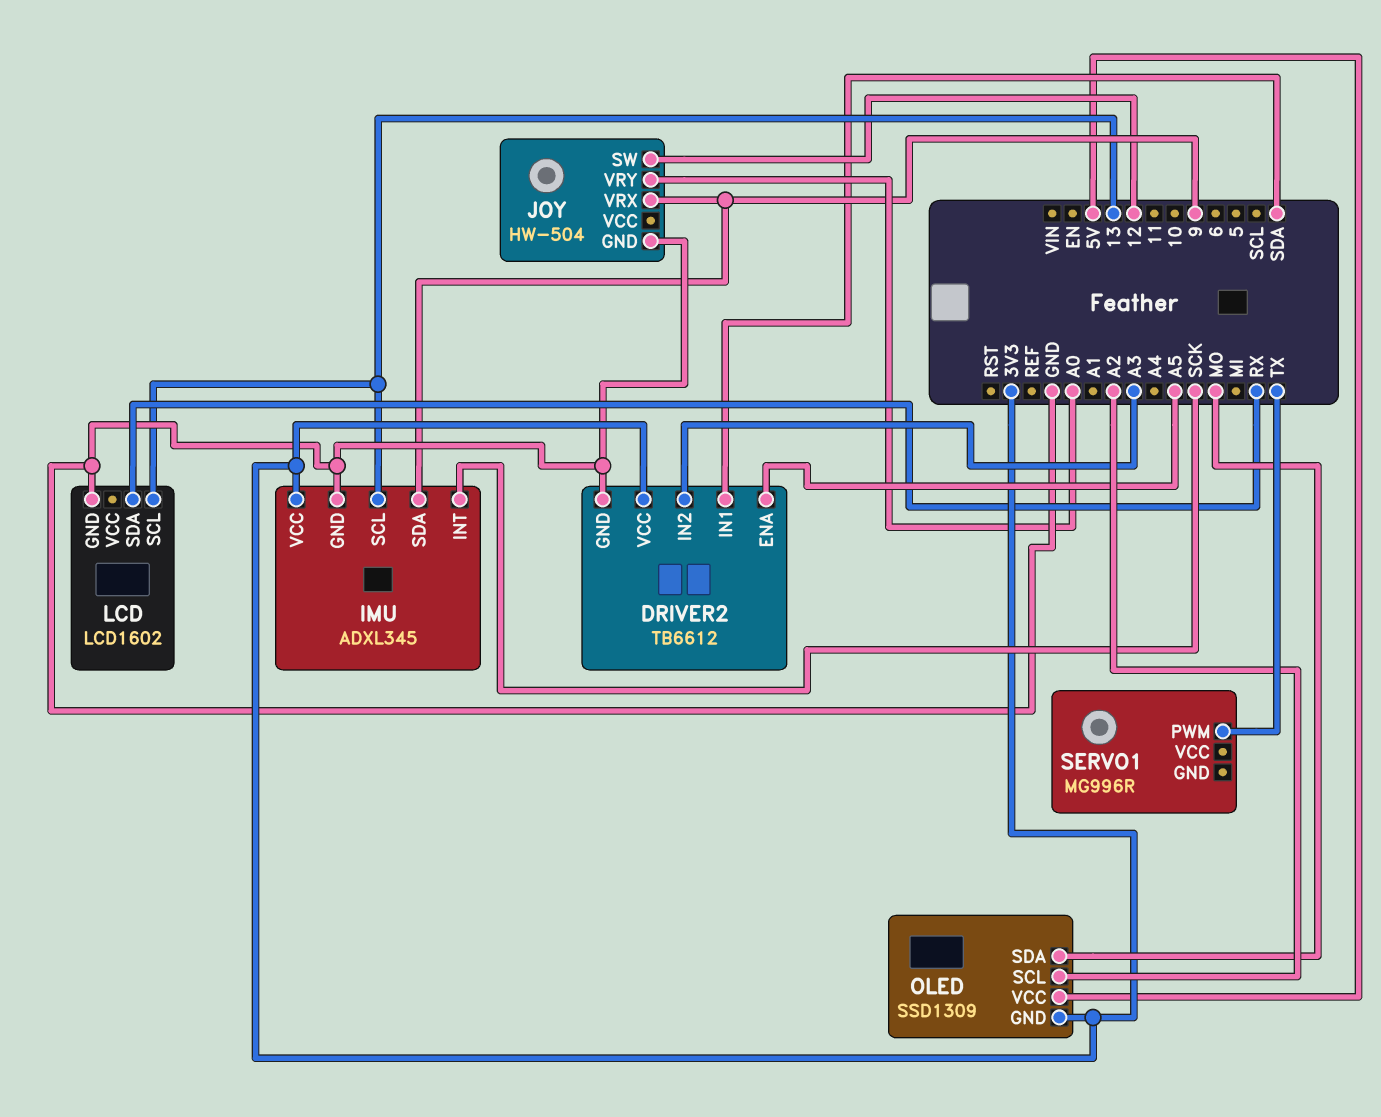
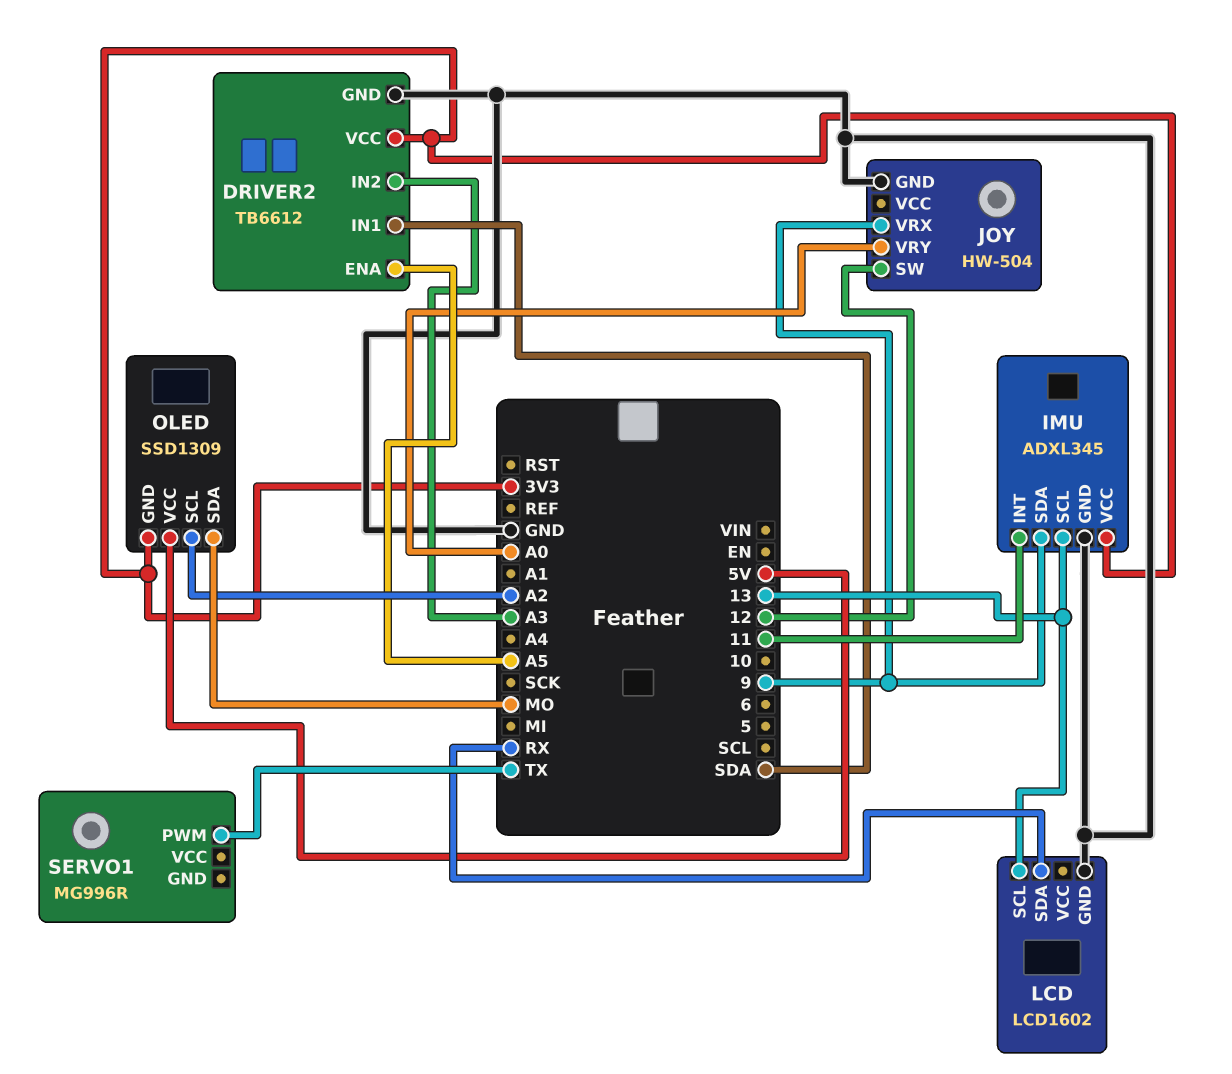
IMU pin INT: SCK -> 11

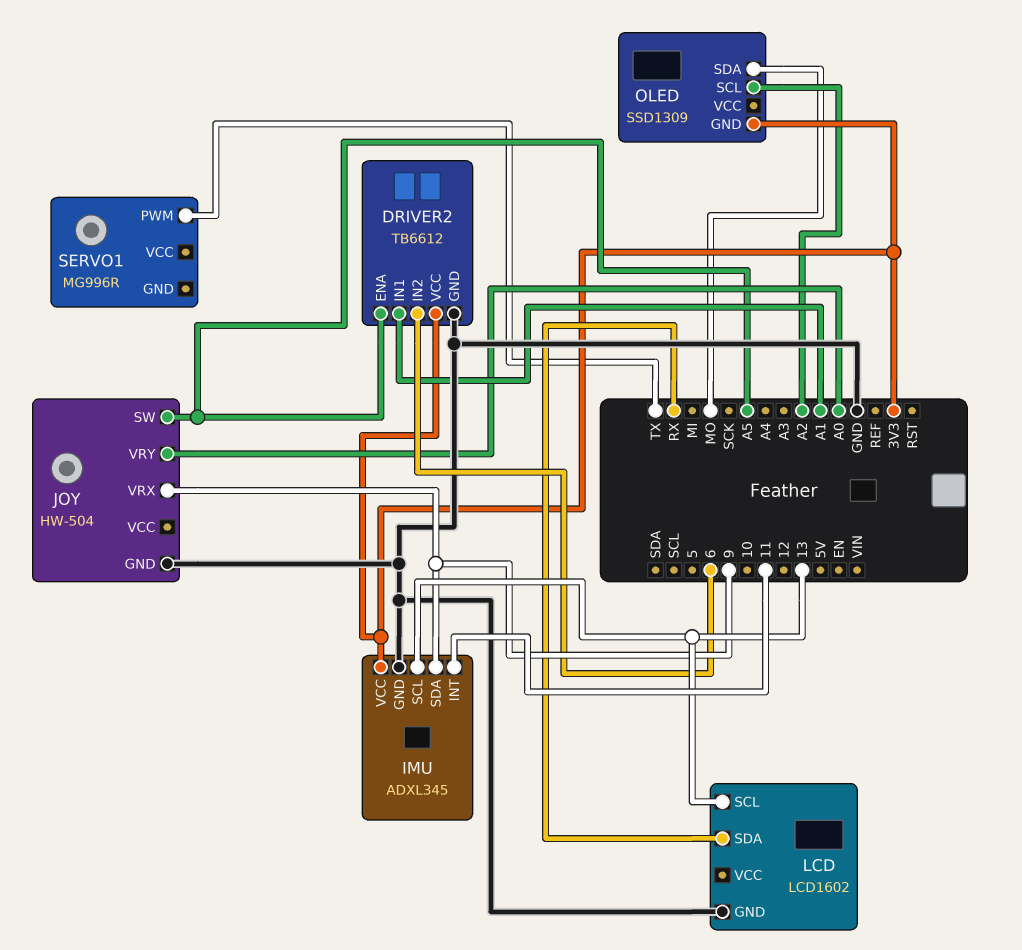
DRIVER2 pin IN1: SDA -> A1
DRIVER2 pin IN2: A3 -> 6
JOY pin SW: 12 -> A5
OLED pin VCC: 5V -> none

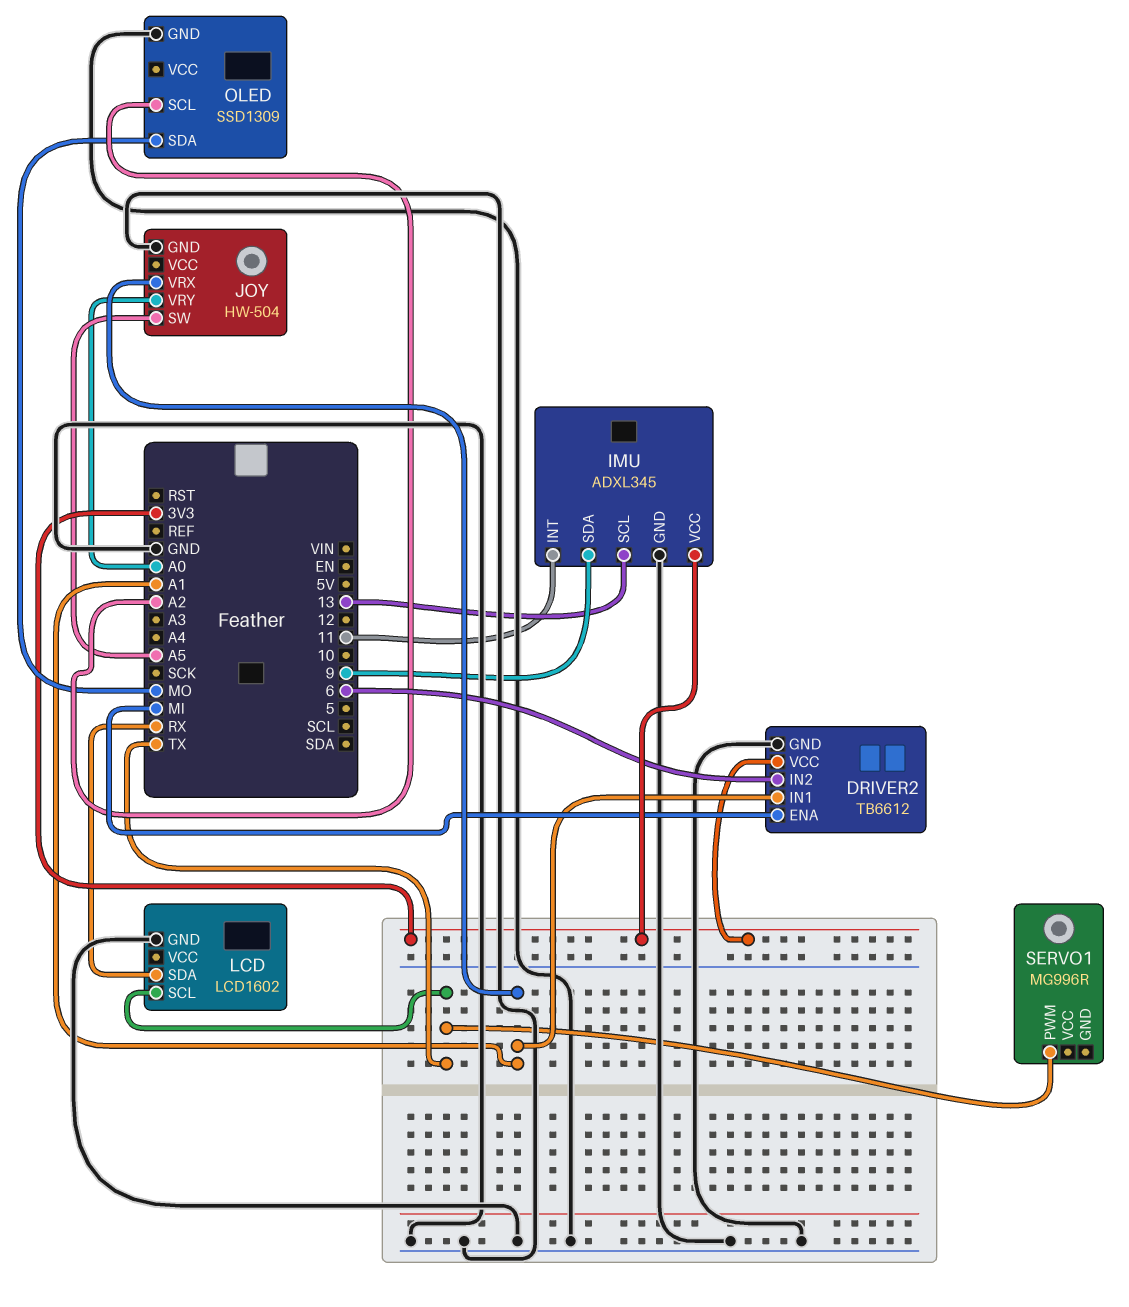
DRIVER2 pin ENA: A5 -> MI
JOY pin VRX: 9 -> A1
LCD pin SCL: 13 -> TX
OLED pin GND: 3V3 -> GND

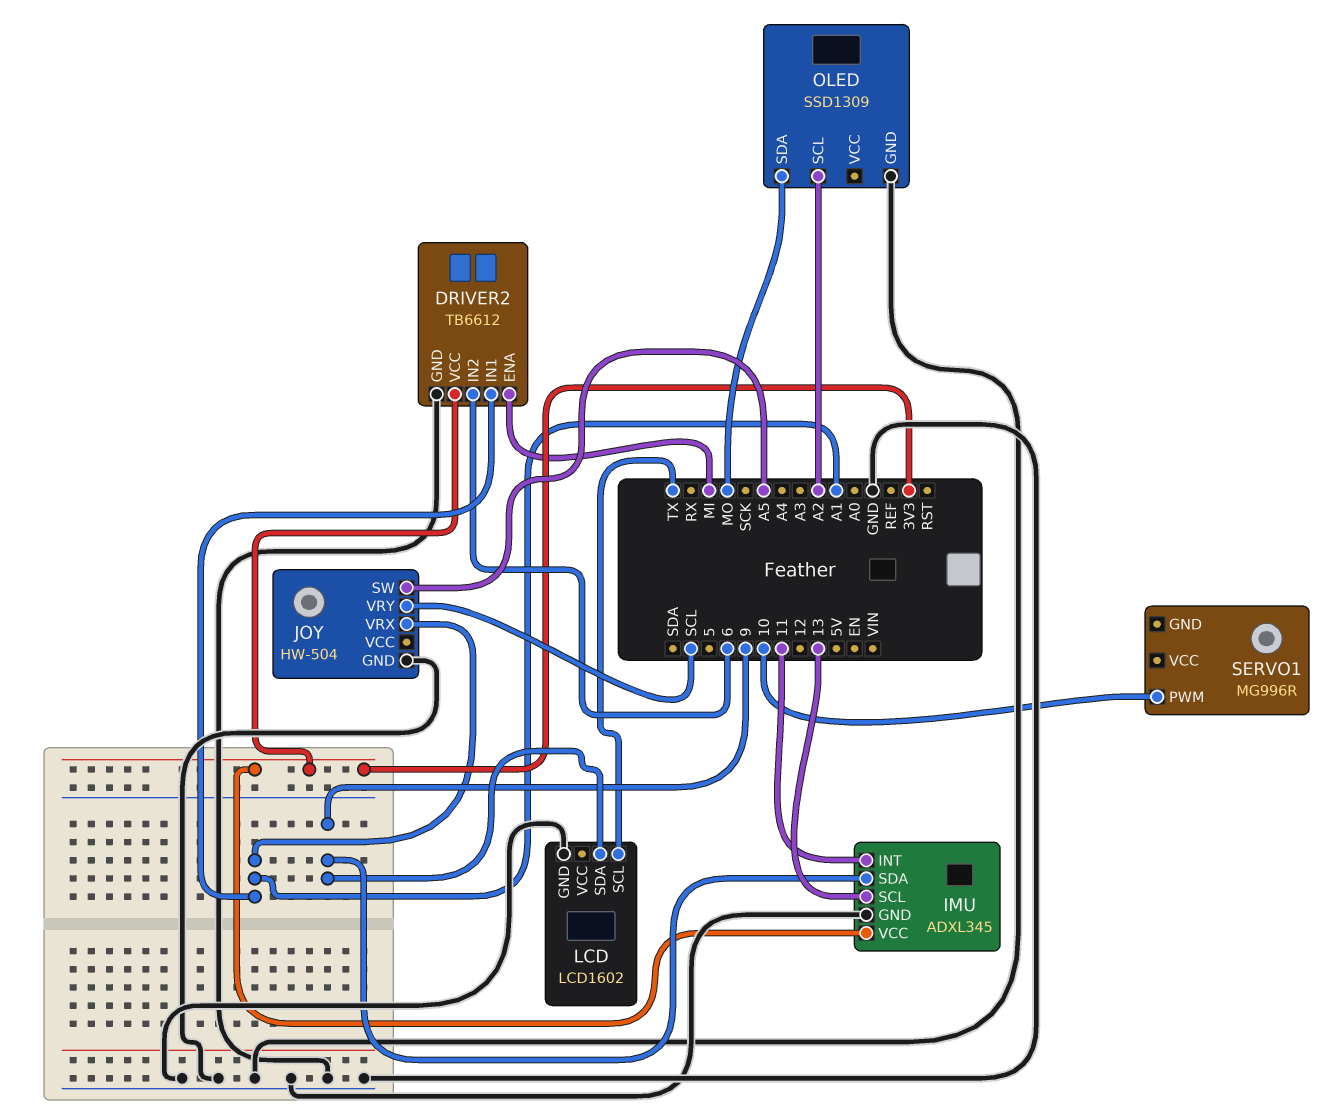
JOY pin VRY: A0 -> SCL
LCD pin SDA: RX -> 9
SERVO1 pin PWM: TX -> 10

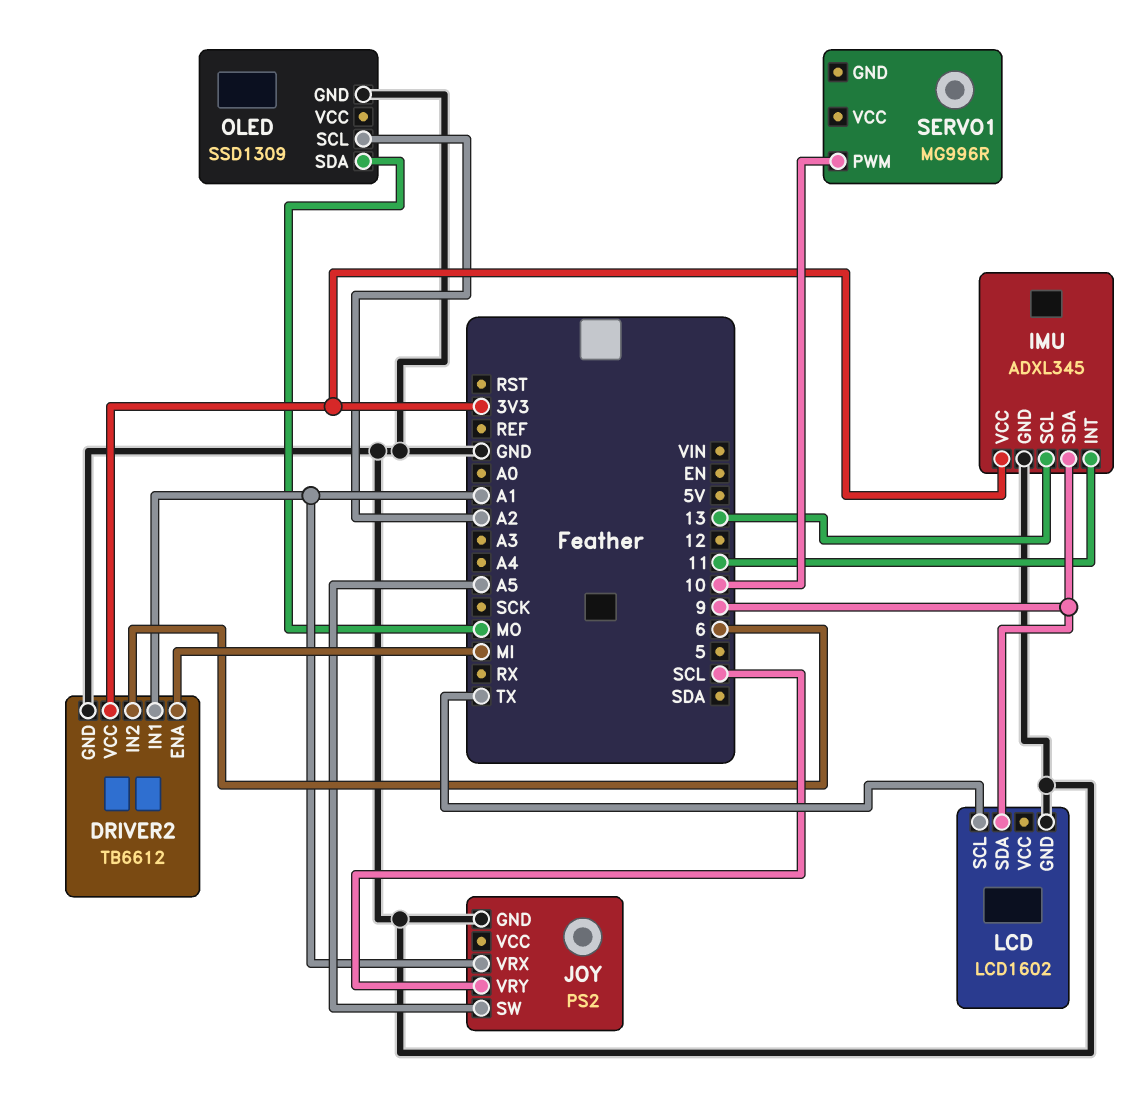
JOY: HW-504 -> PS2

